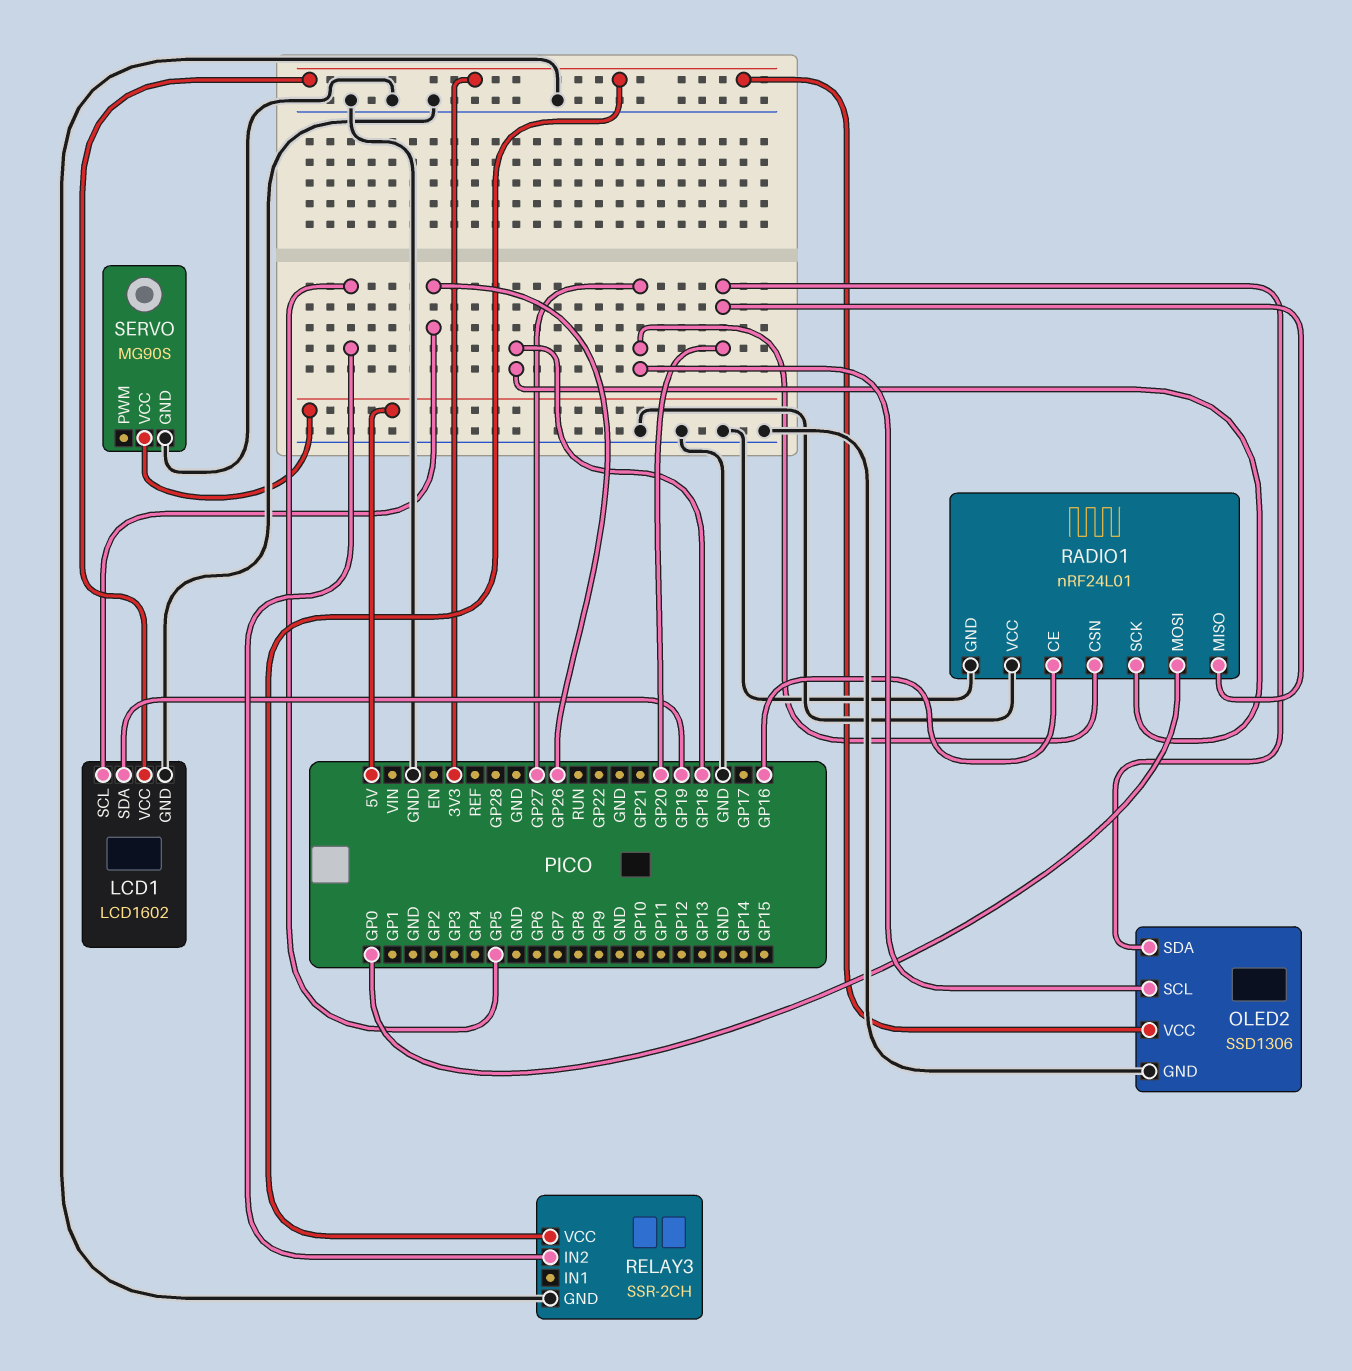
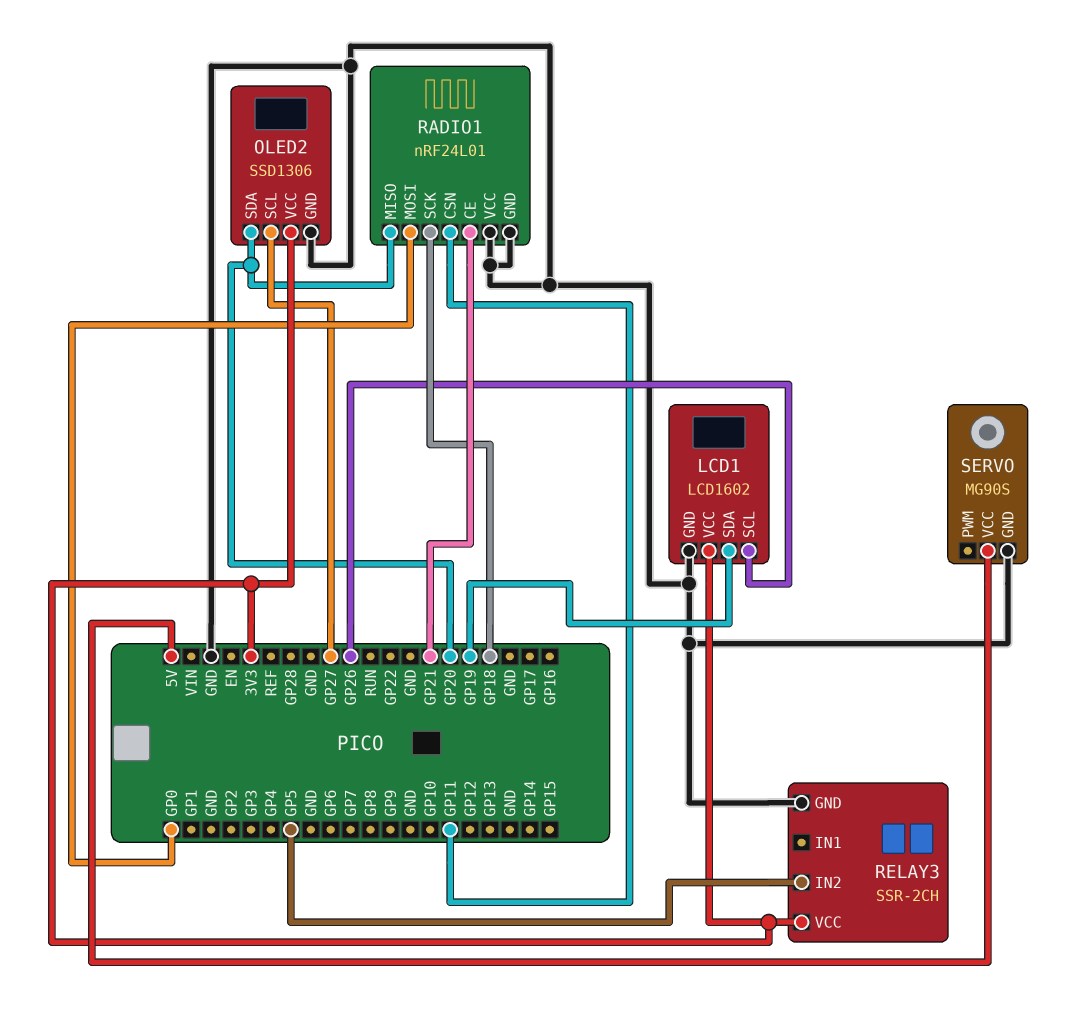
RADIO1 pin CE: GP16 -> GP21
RADIO1 pin CSN: GP27 -> GP11

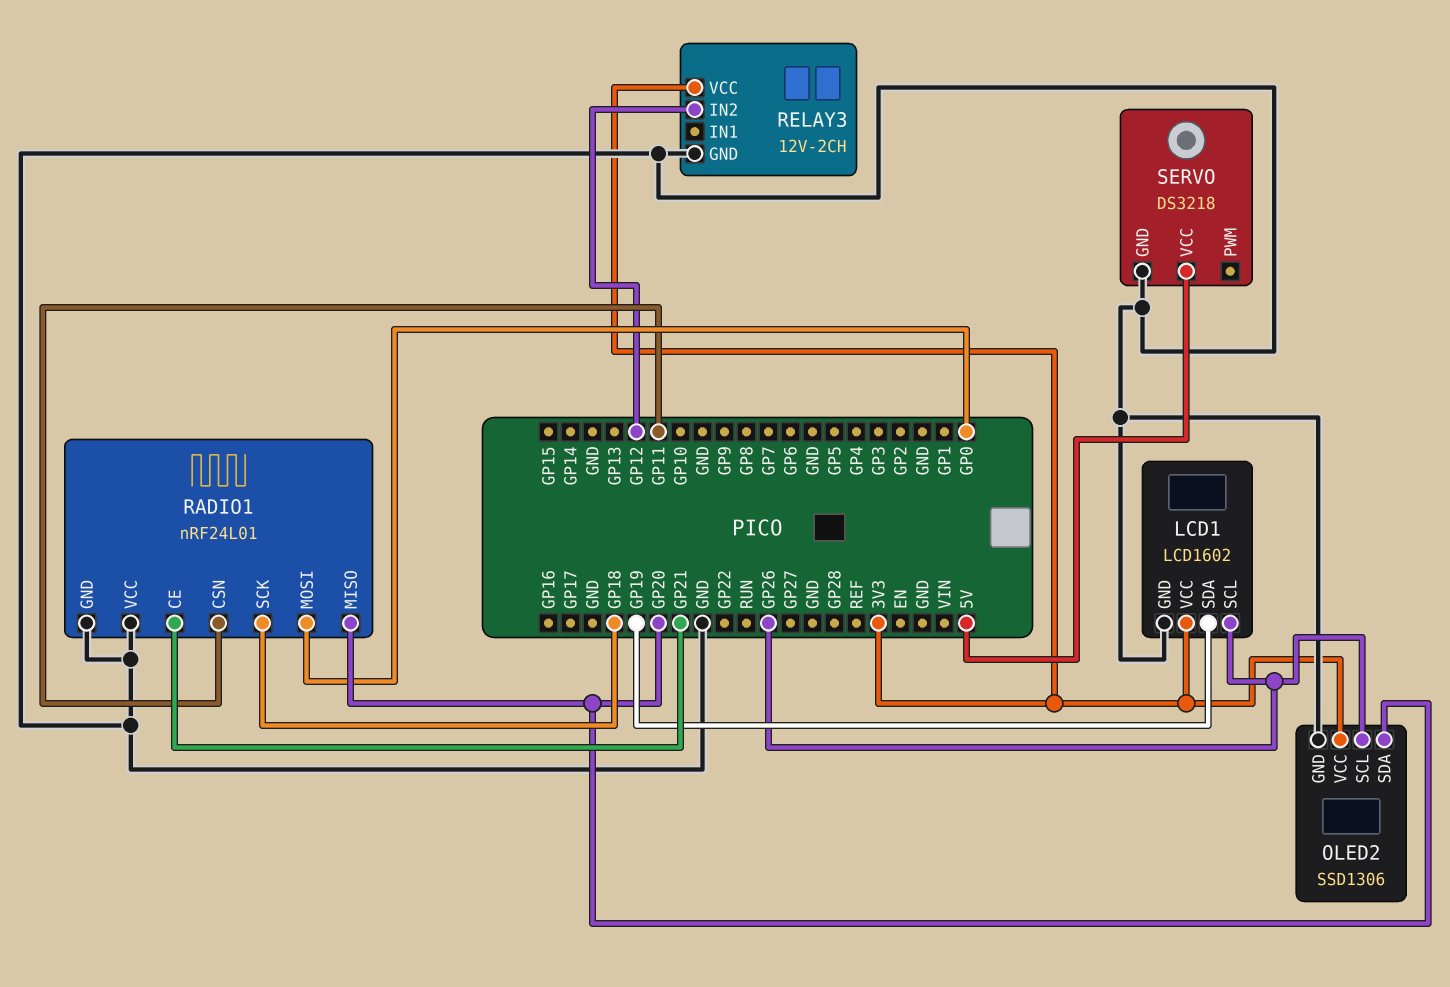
OLED2 pin SCL: GP27 -> GP26
RELAY3: SSR-2CH -> 12V-2CH
RELAY3 pin IN2: GP5 -> GP12
SERVO: MG90S -> DS3218

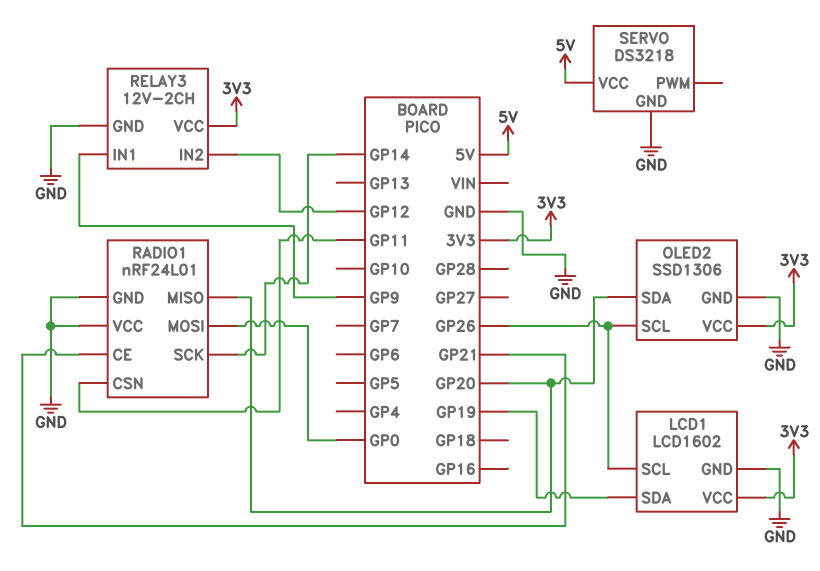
RADIO1 pin SCK: GP18 -> GP14
RELAY3 pin IN1: none -> GP9

